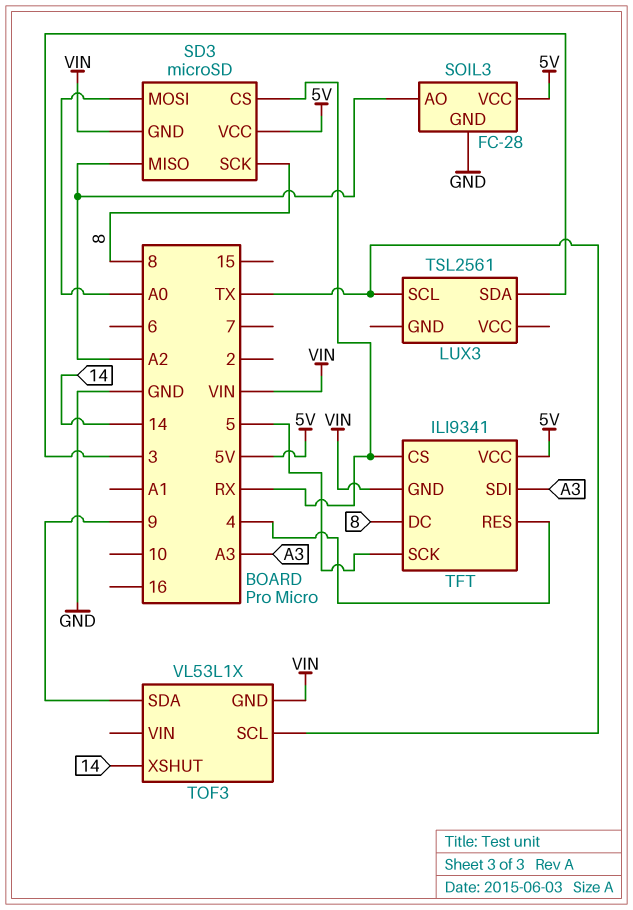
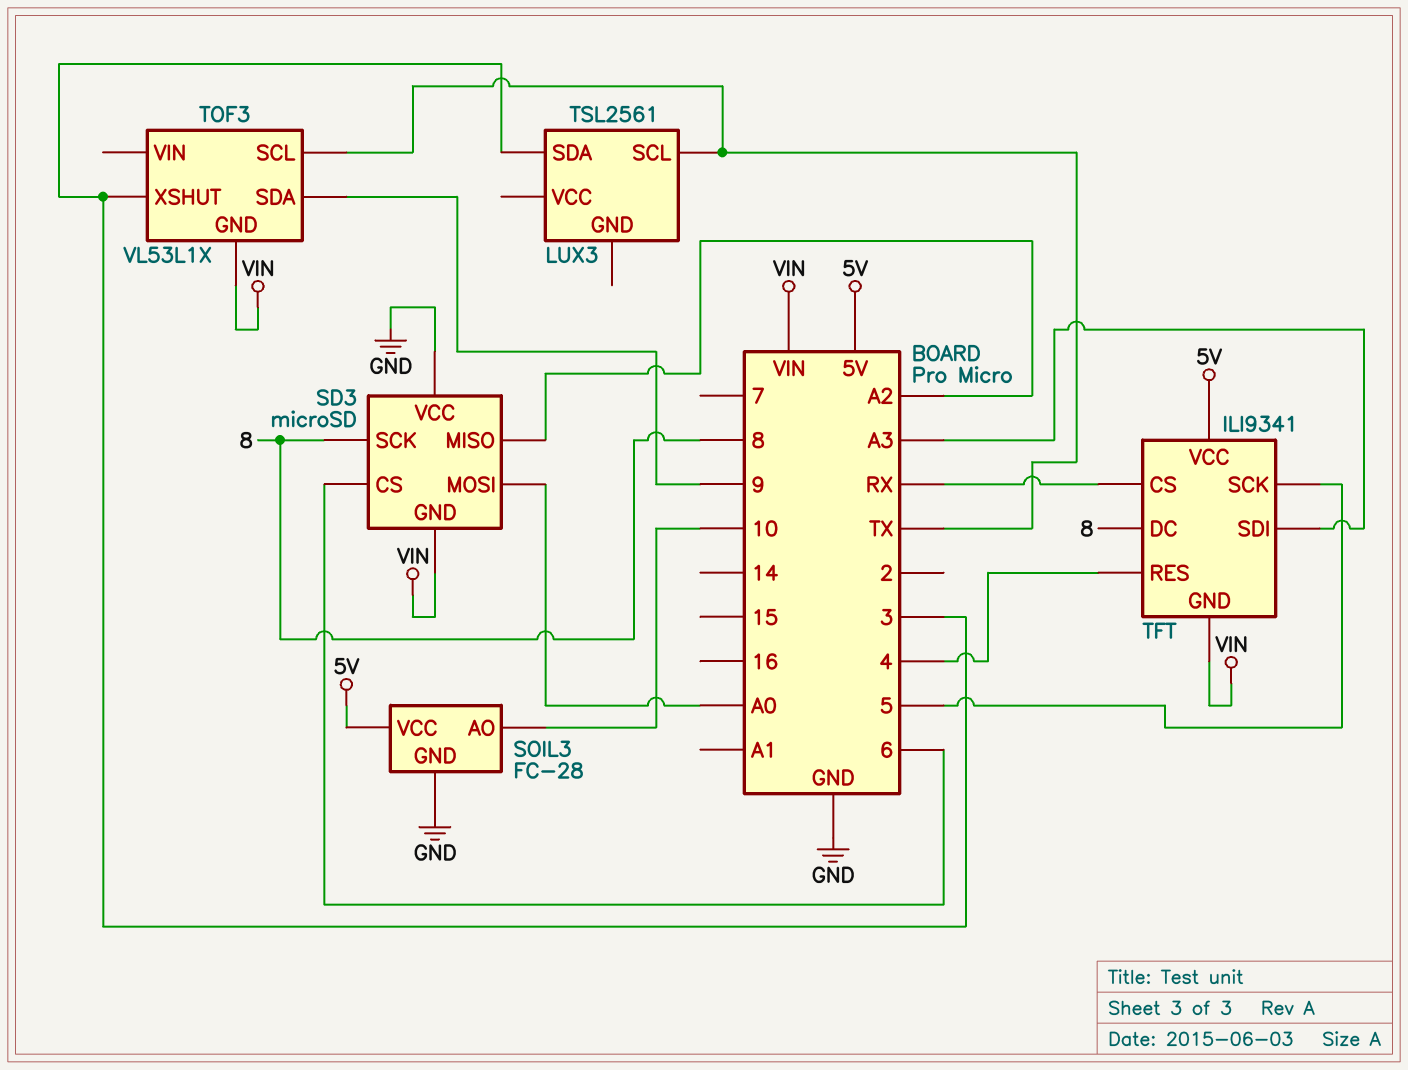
SD3 pin CS: RX -> 6
SD3 pin VCC: 5V -> GND
SOIL3 pin AO: A2 -> 10
TOF3 pin XSHUT: 14 -> 3

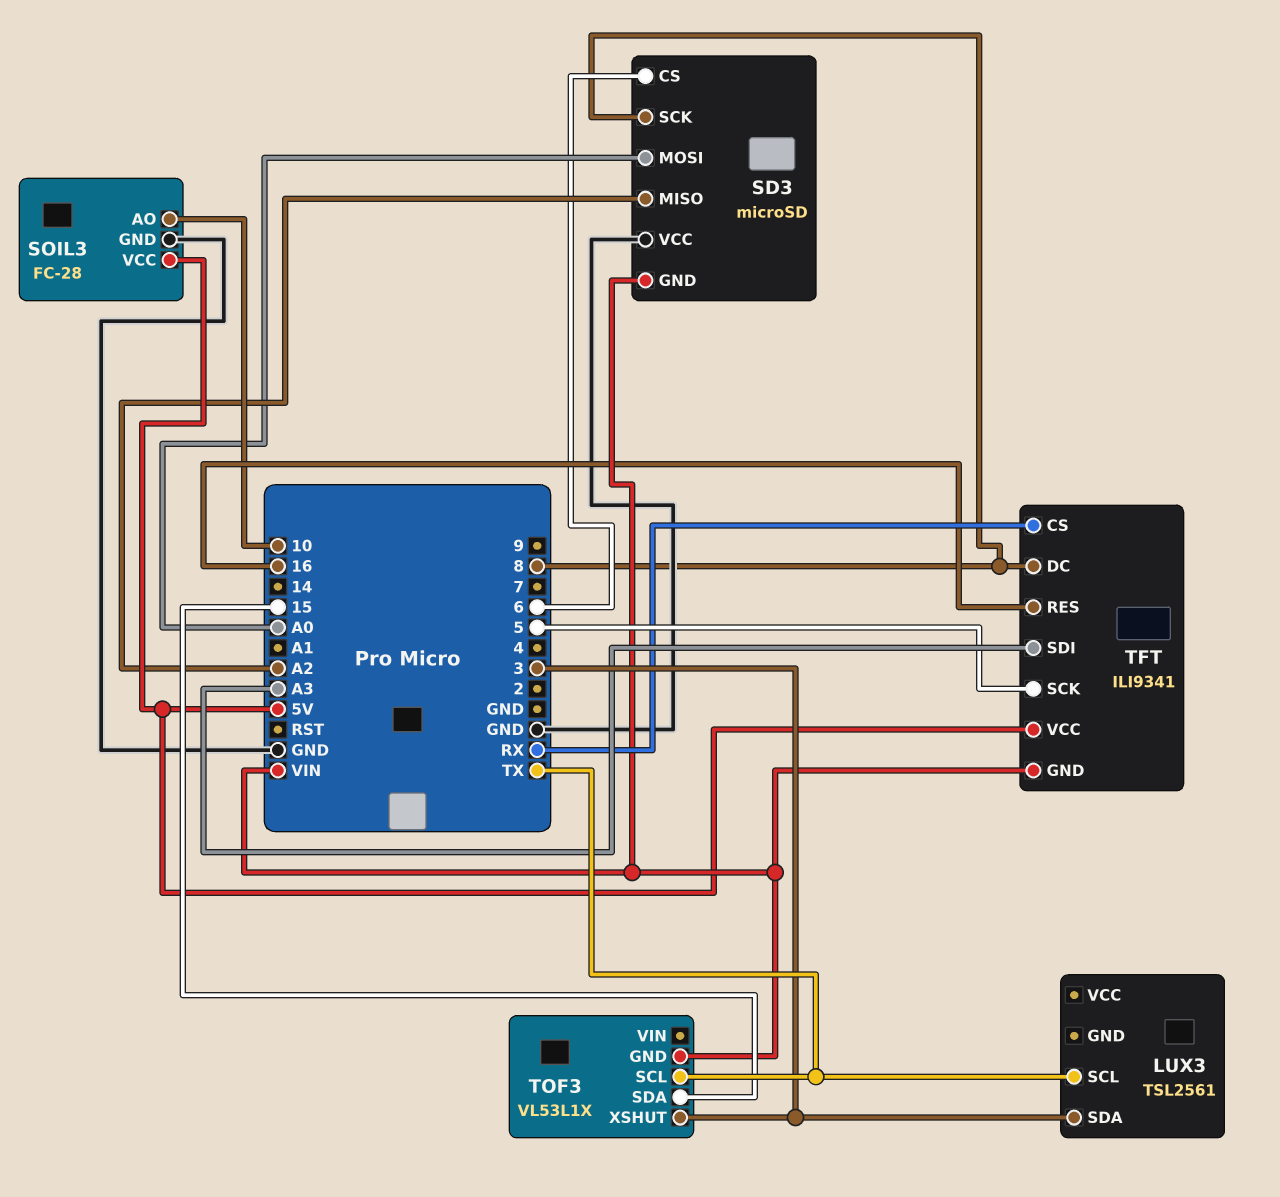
TFT pin RES: 4 -> 16
TOF3 pin SDA: 9 -> 15

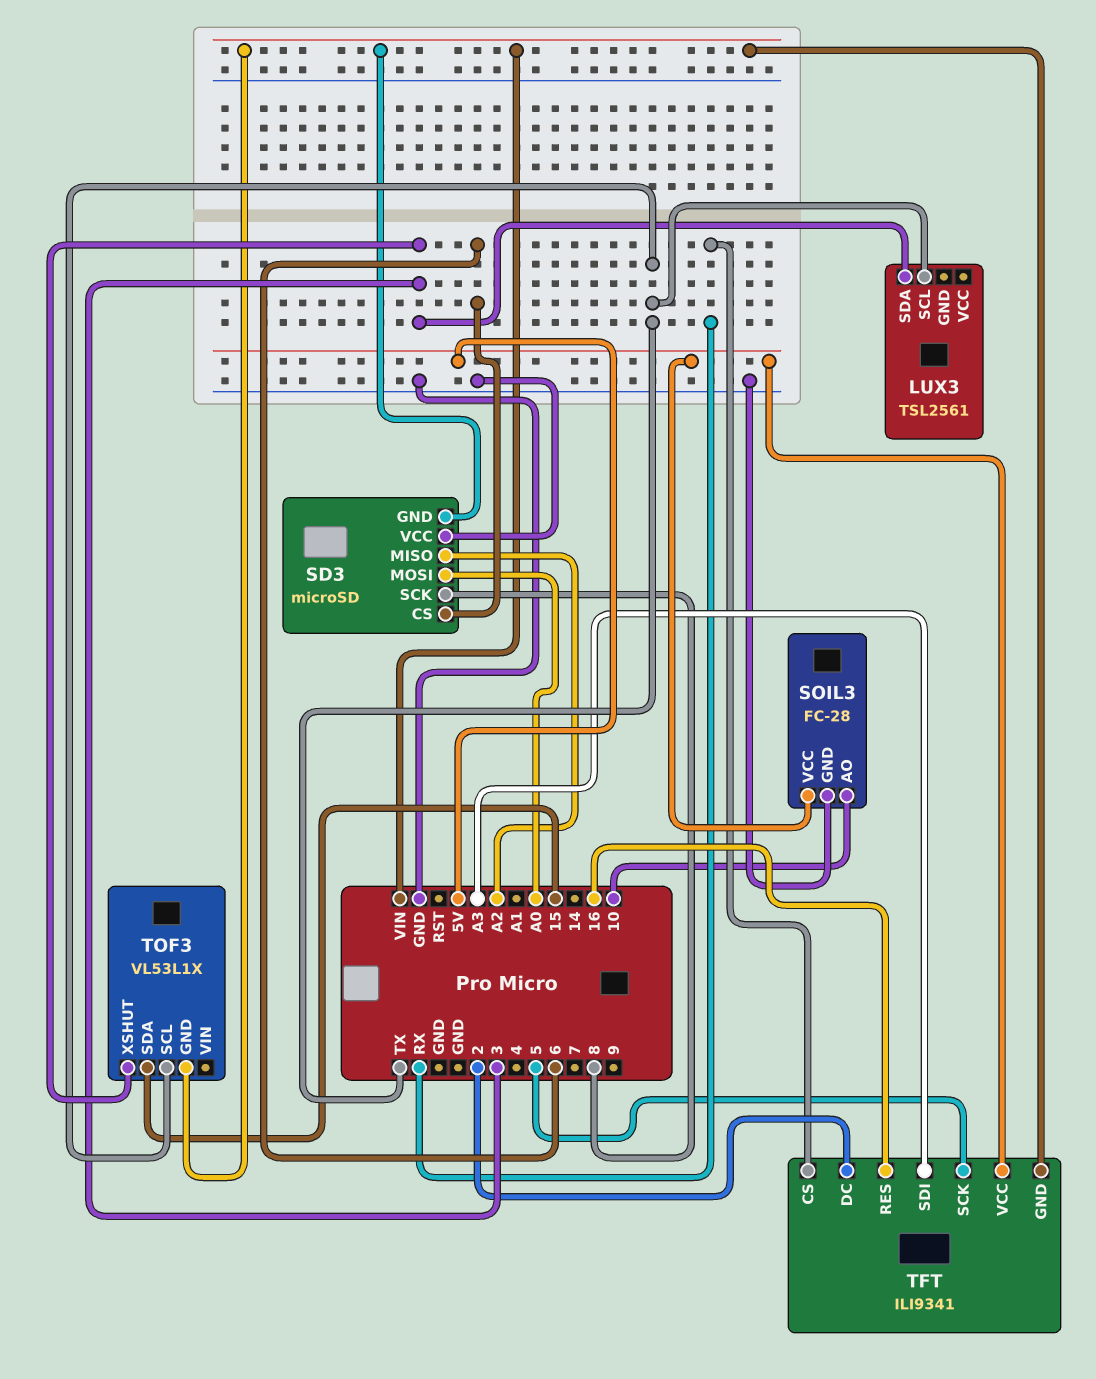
TFT pin DC: 8 -> 2

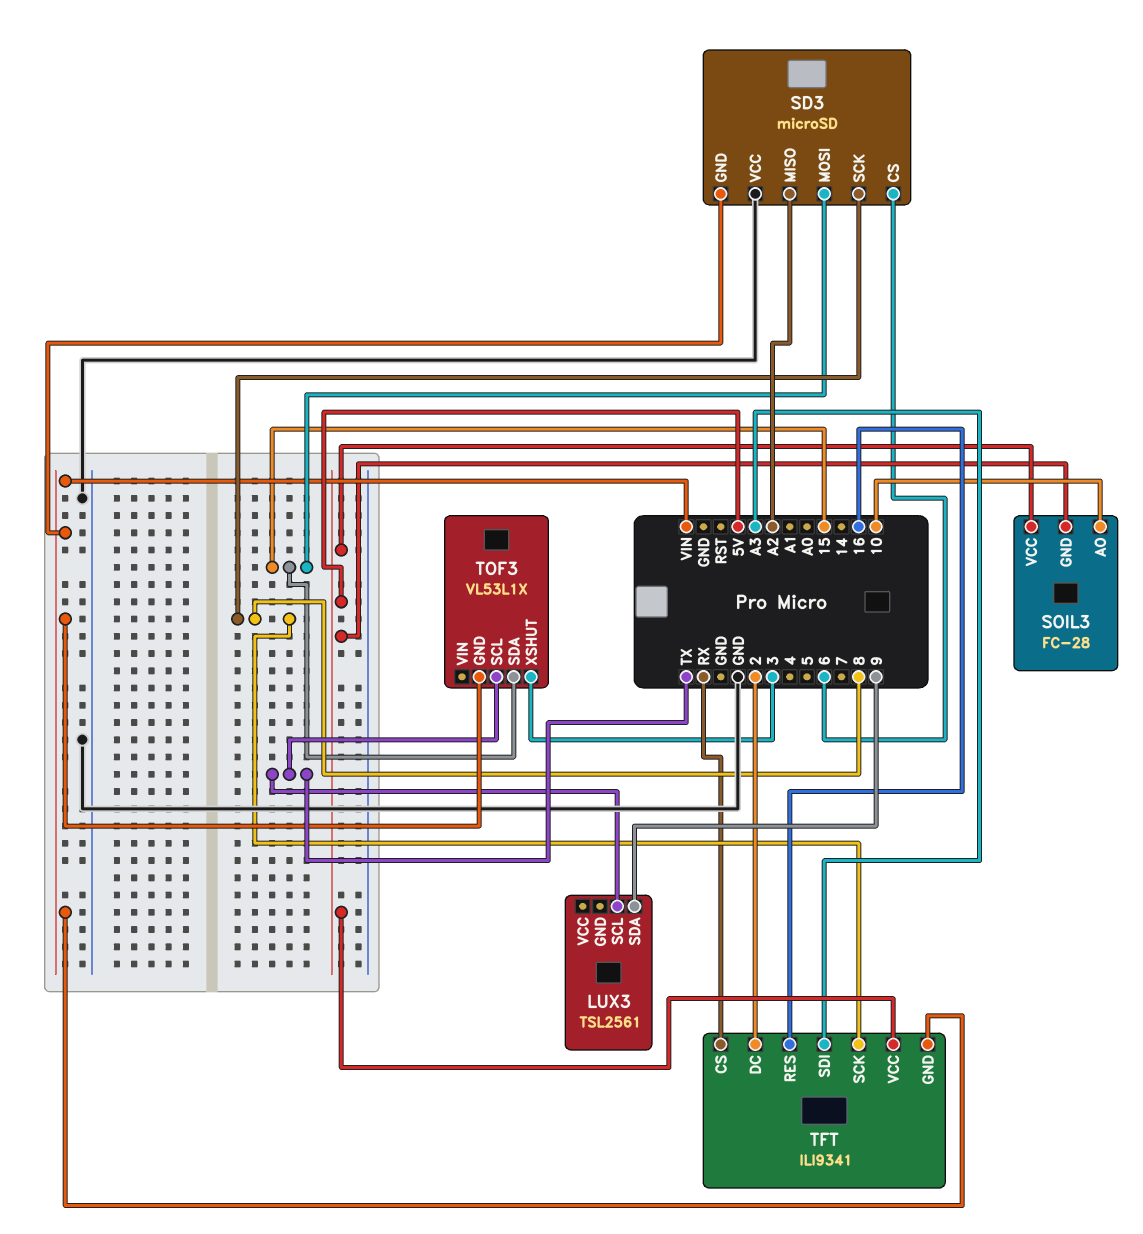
LUX3 pin SDA: 3 -> 9
SD3 pin MOSI: A0 -> 15
SOIL3 pin GND: GND -> 5V
TFT pin SCK: 5 -> 8

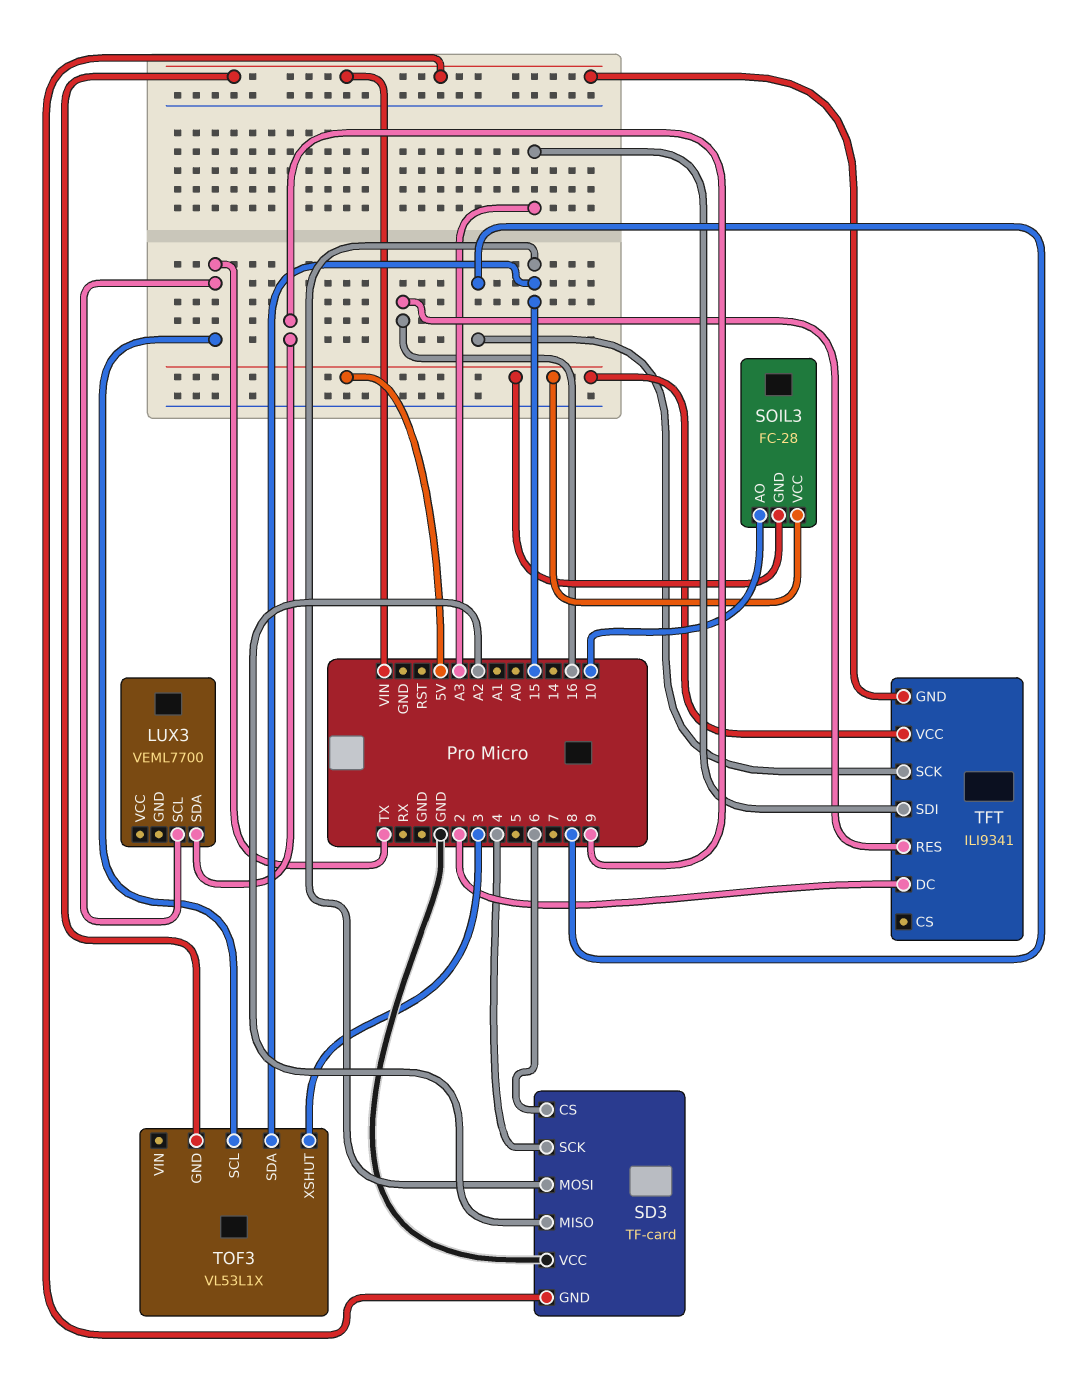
LUX3: TSL2561 -> VEML7700
SD3: microSD -> TF-card
SD3 pin SCK: 8 -> 4
TFT pin CS: RX -> none

